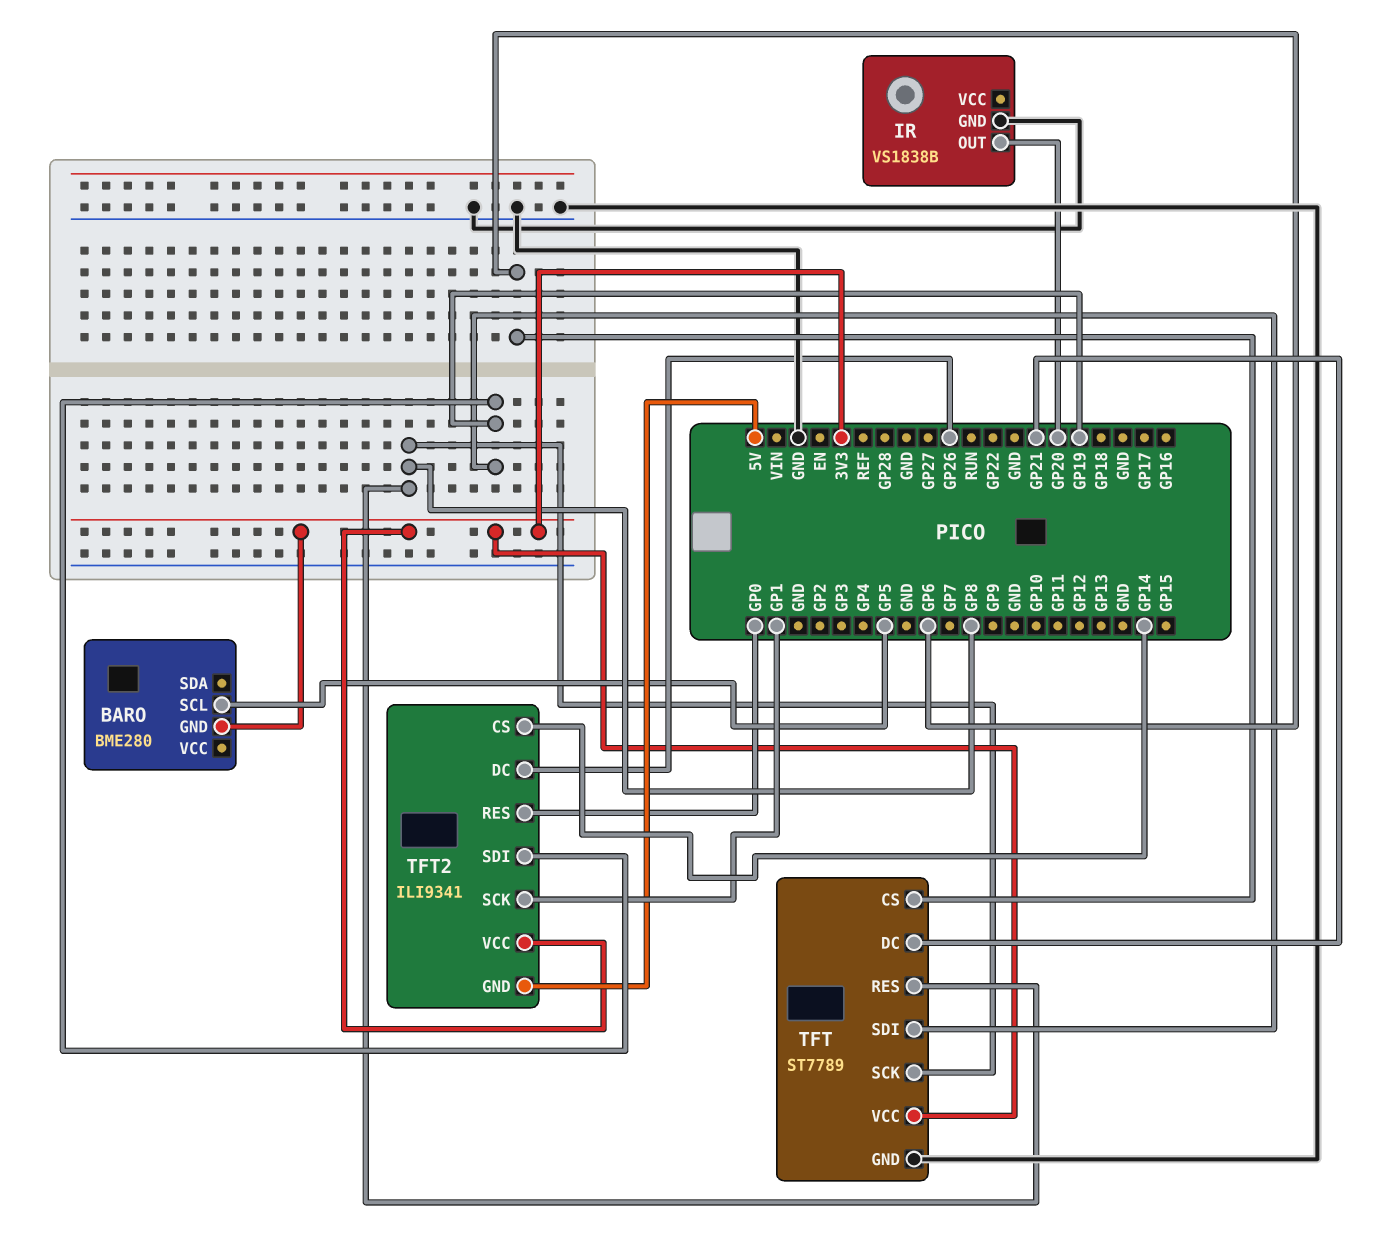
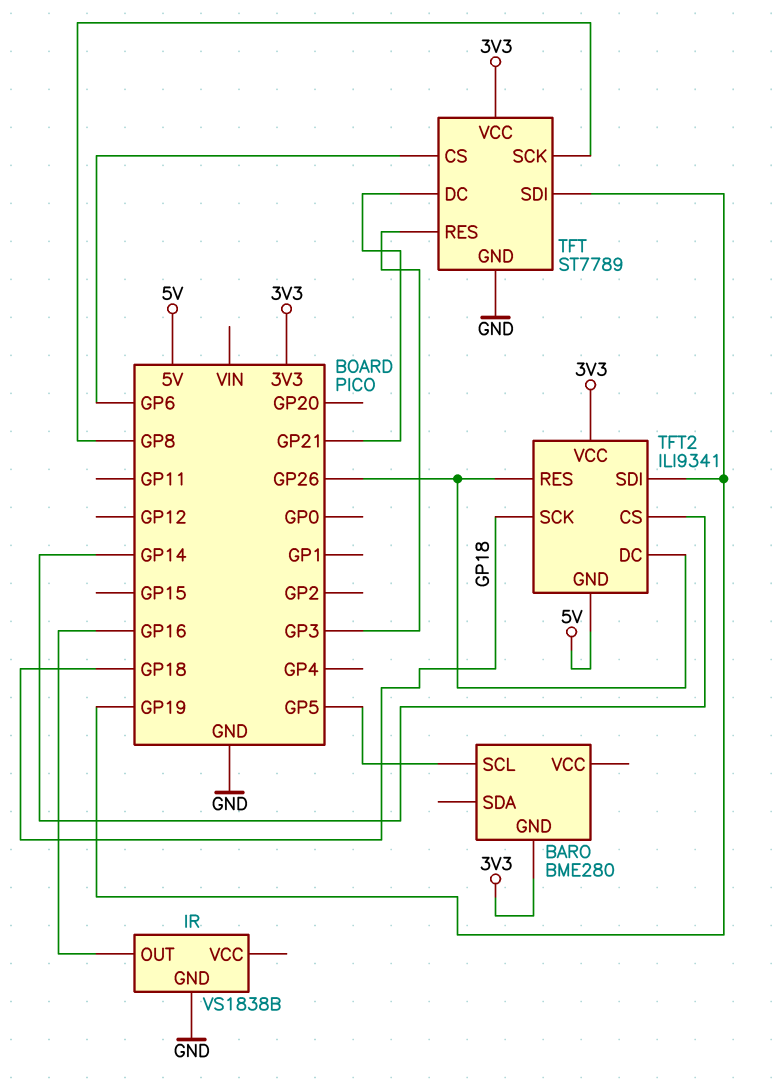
IR pin OUT: GP20 -> GP16
TFT pin RES: GP8 -> GP3
TFT2 pin RES: GP0 -> GP26
TFT2 pin SCK: GP1 -> GP18

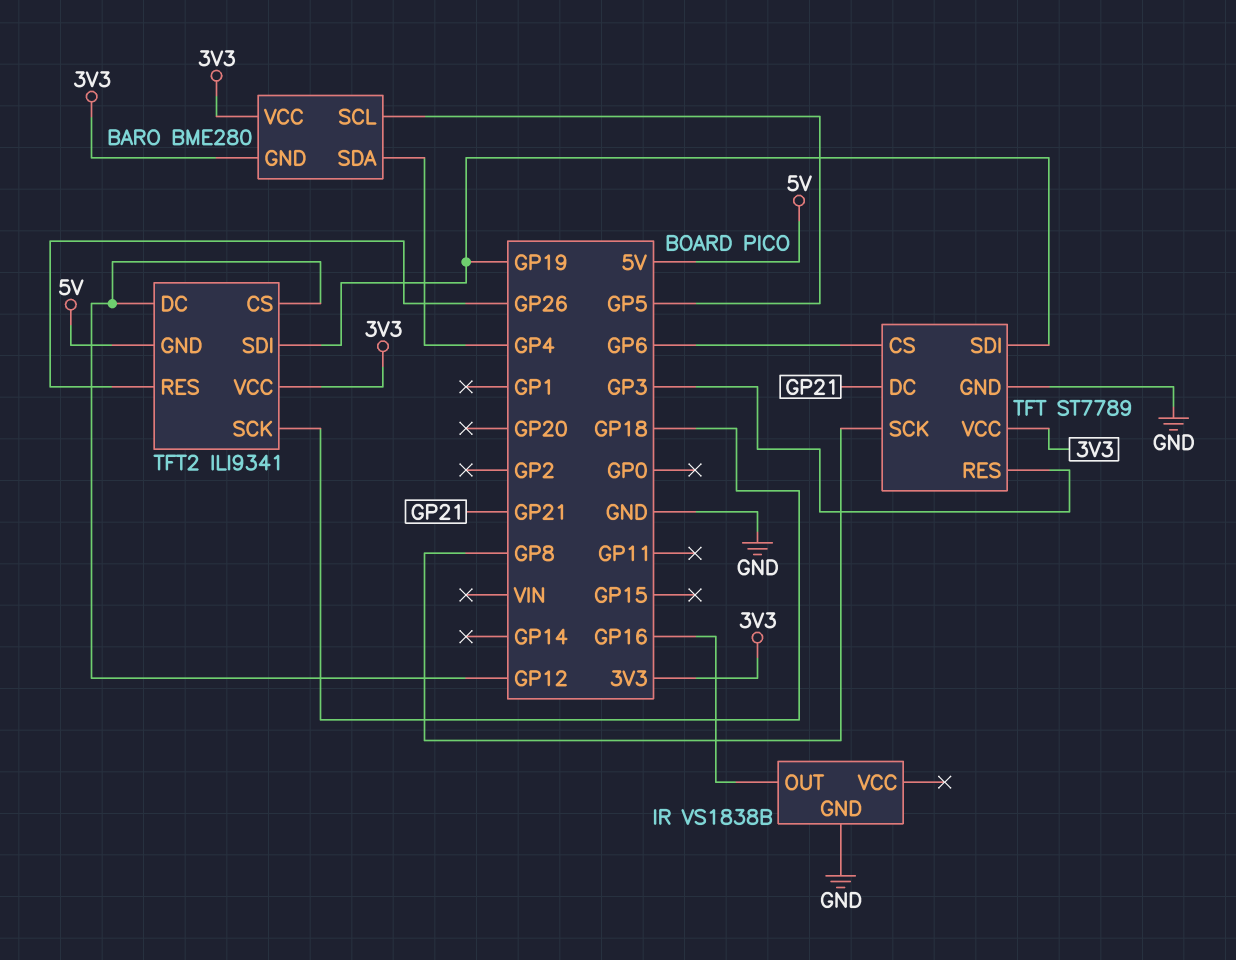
BARO pin SDA: none -> GP4
BARO pin VCC: none -> 3V3
TFT2 pin CS: GP14 -> GP12
TFT2 pin DC: GP26 -> GP12

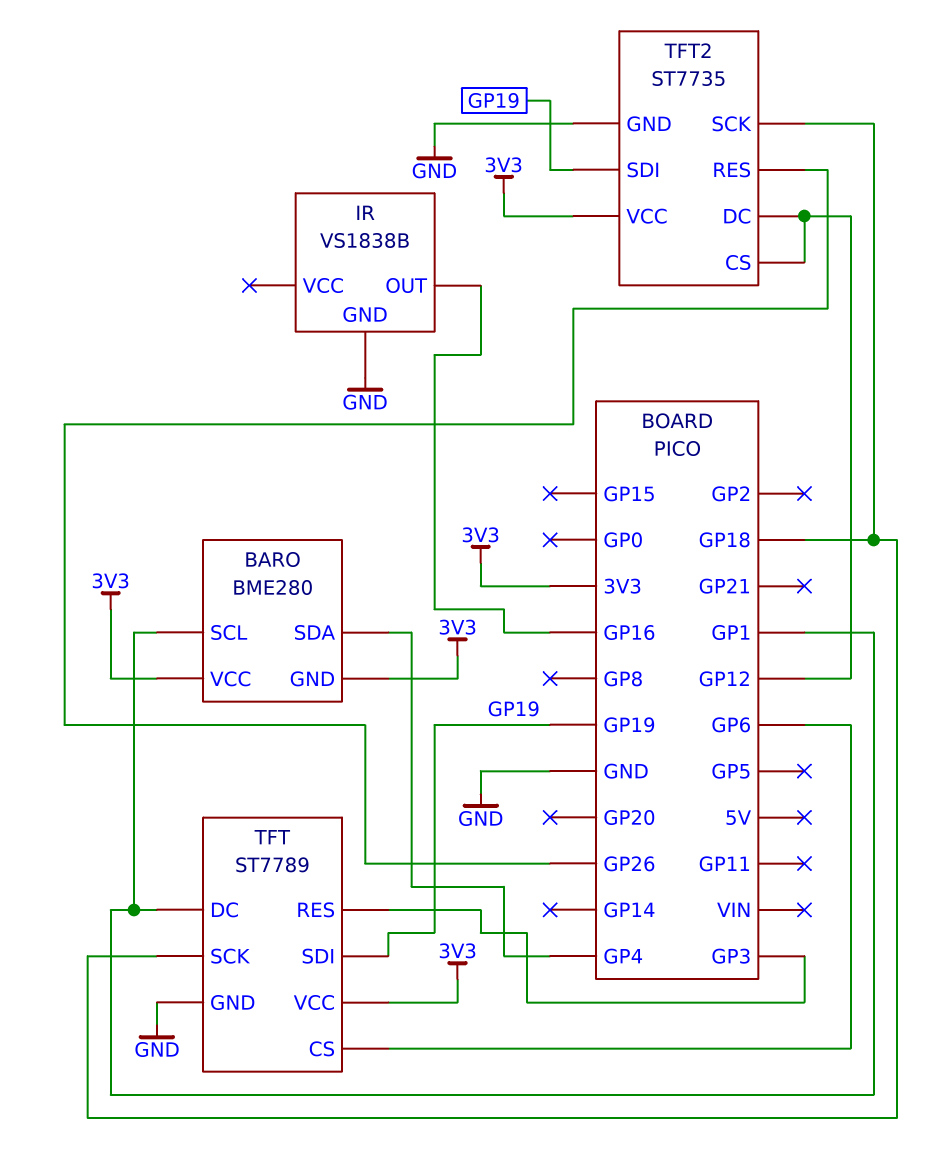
BARO pin SCL: GP5 -> GP1
TFT pin DC: GP21 -> GP1
TFT pin SCK: GP8 -> GP18
TFT2: ILI9341 -> ST7735
TFT2 pin GND: 5V -> GND

